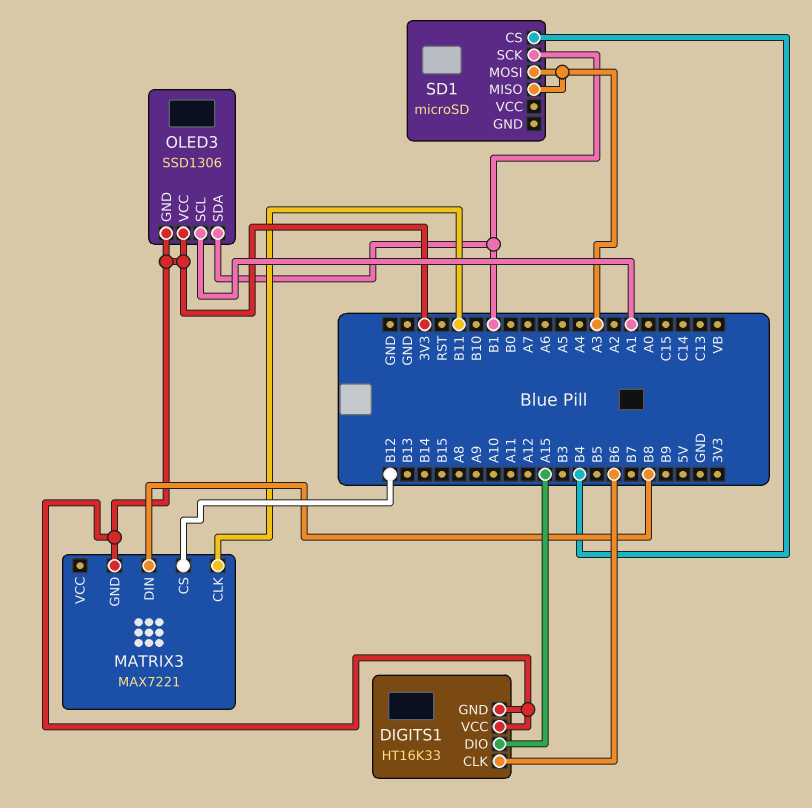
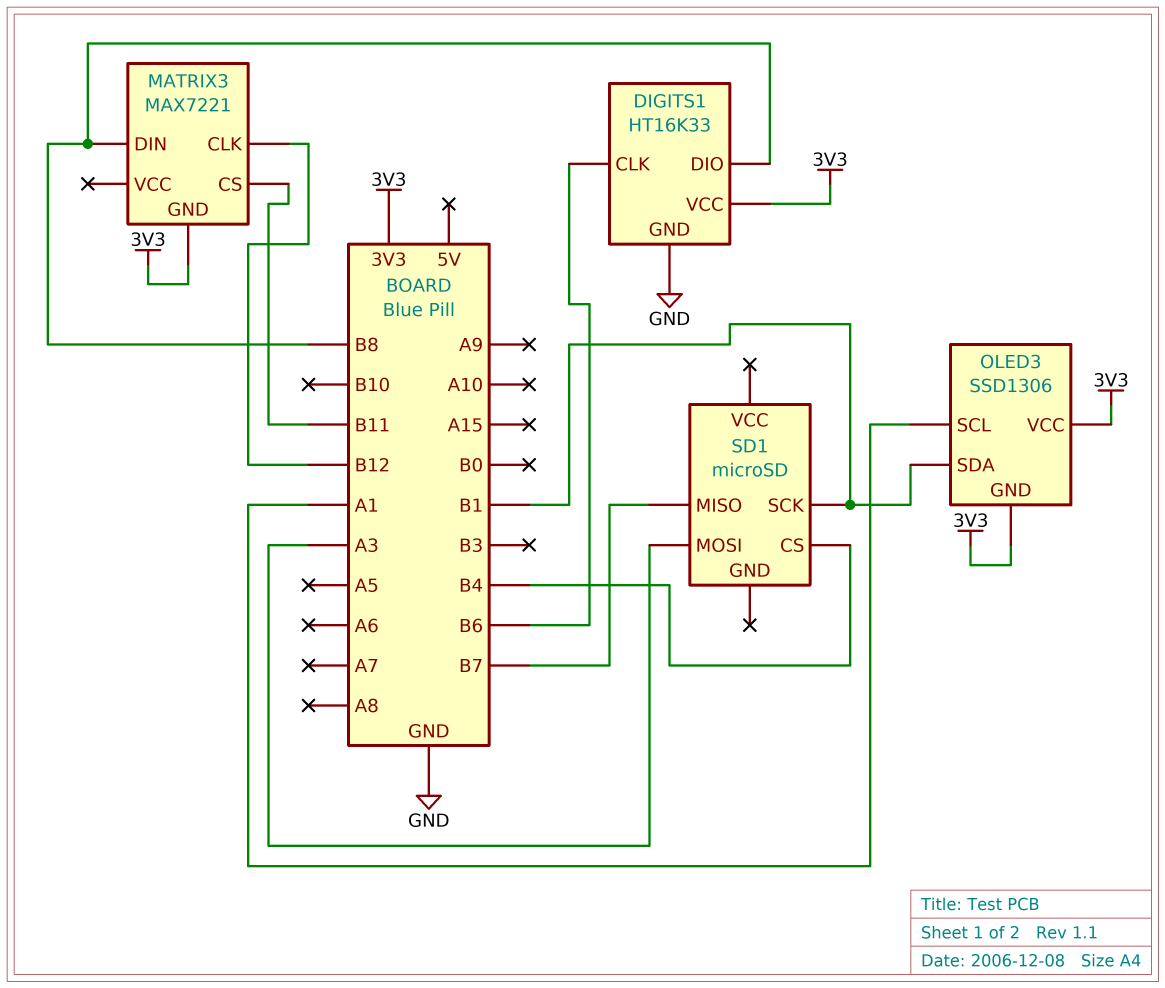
DIGITS1 pin DIO: A15 -> B8
DIGITS1 pin GND: 3V3 -> GND
MATRIX3 pin CLK: B11 -> B12
MATRIX3 pin CS: B12 -> B11
SD1 pin MISO: A3 -> B7

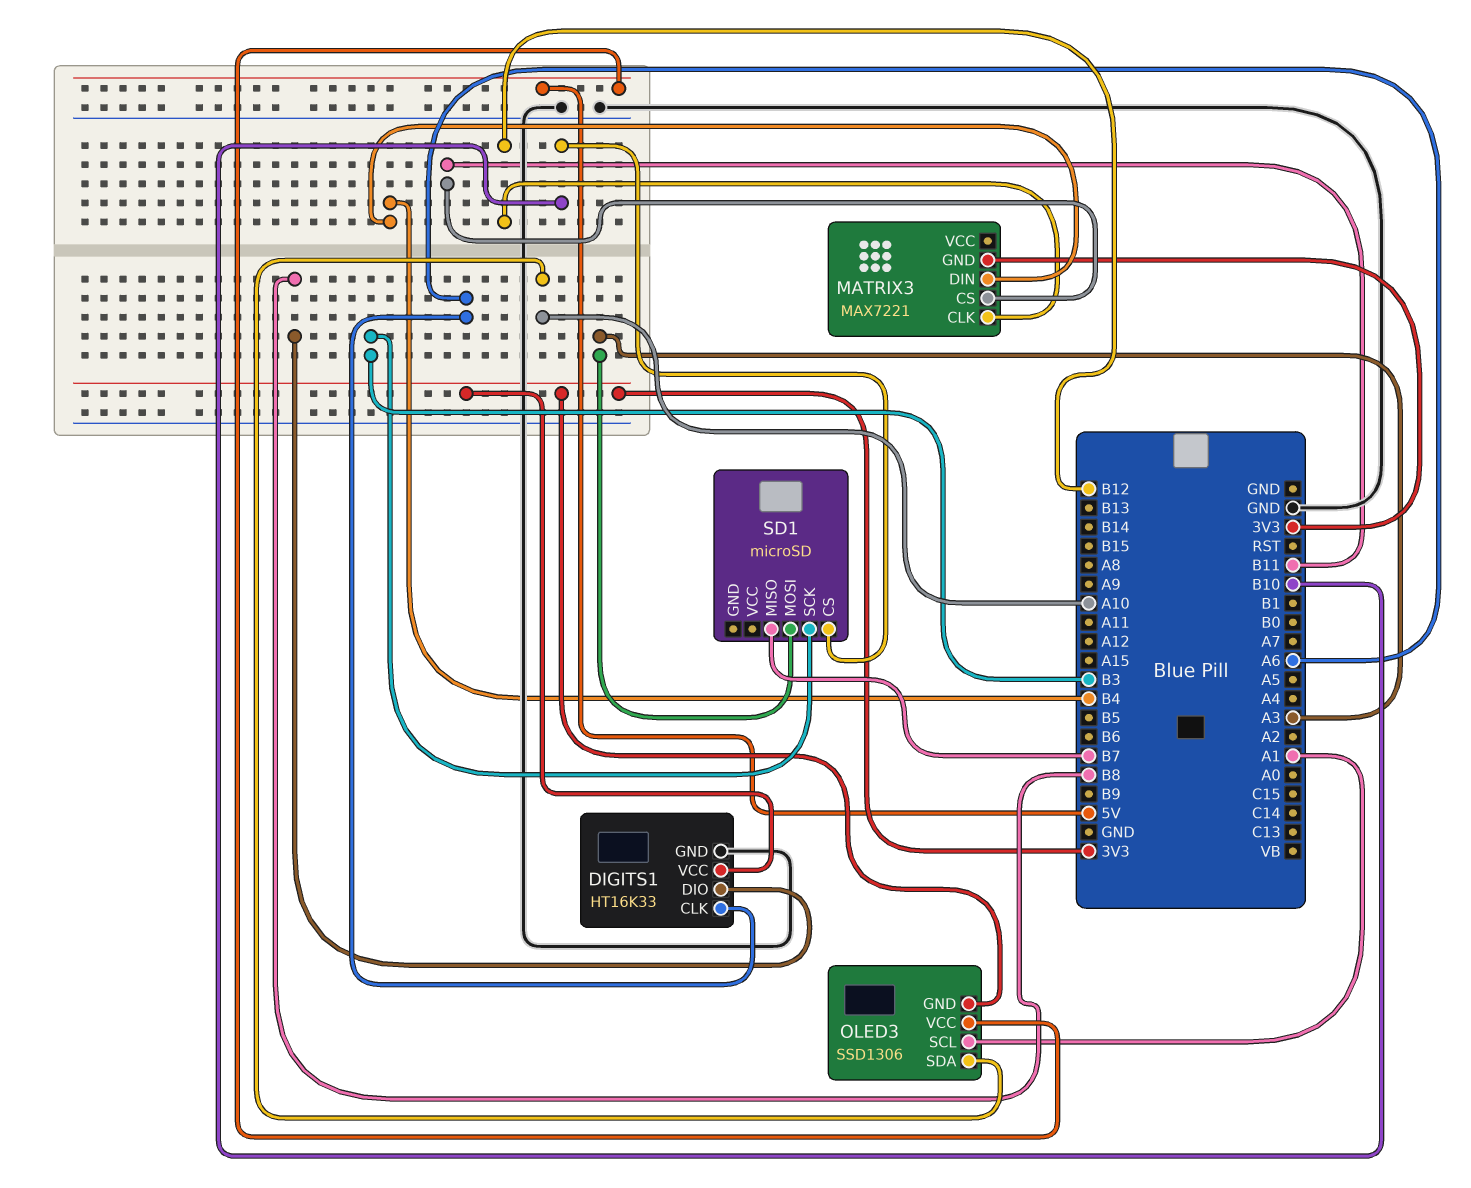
DIGITS1 pin CLK: B6 -> A6
MATRIX3 pin DIN: B8 -> B4
OLED3 pin SDA: B1 -> A10
OLED3 pin VCC: 3V3 -> 5V
SD1 pin CS: B4 -> B10
SD1 pin SCK: B1 -> B3

